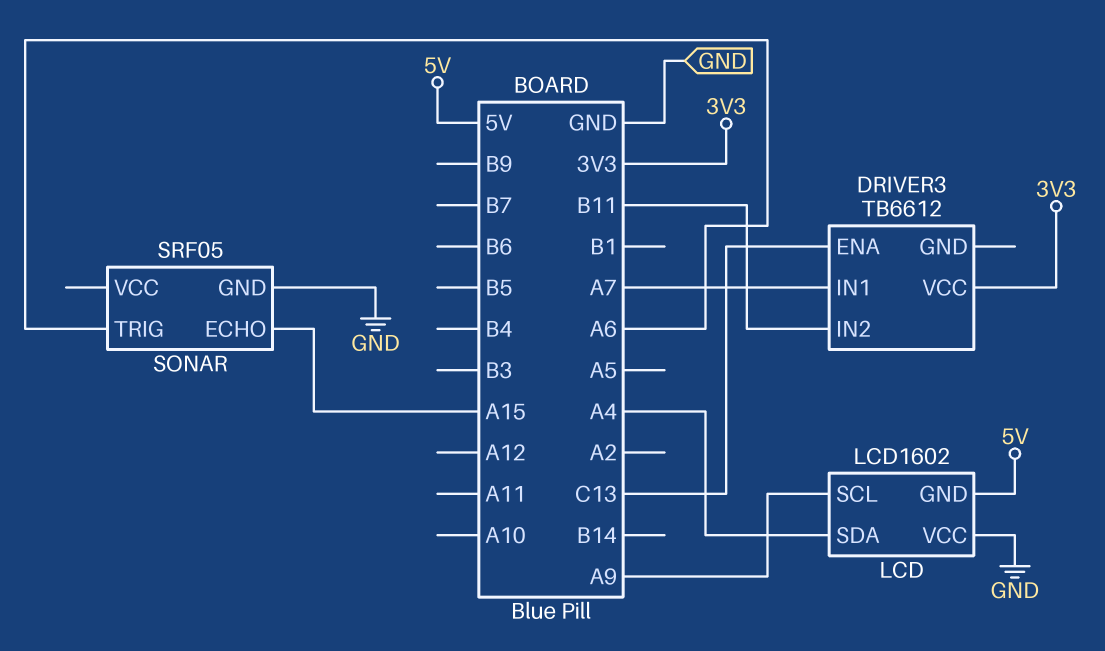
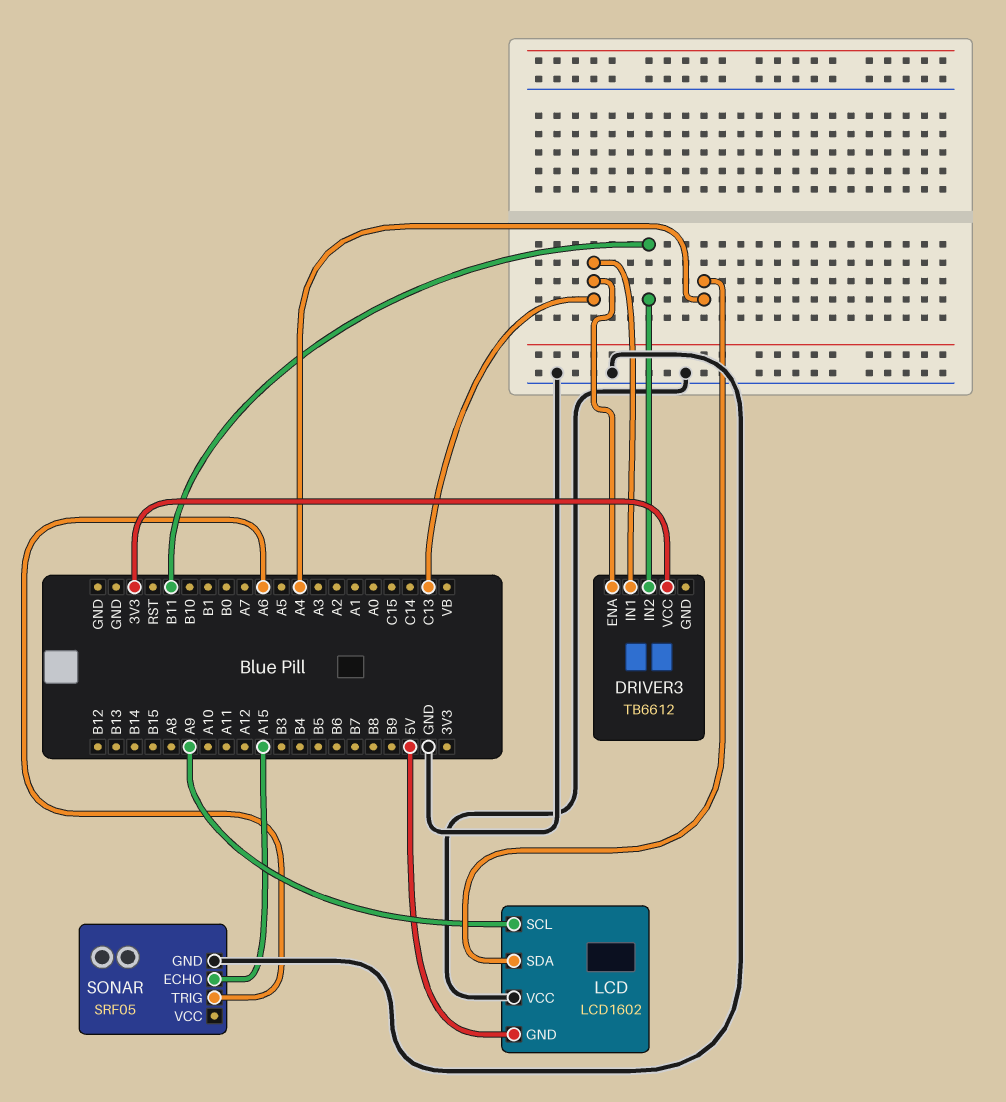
DRIVER3 pin IN1: A7 -> C13

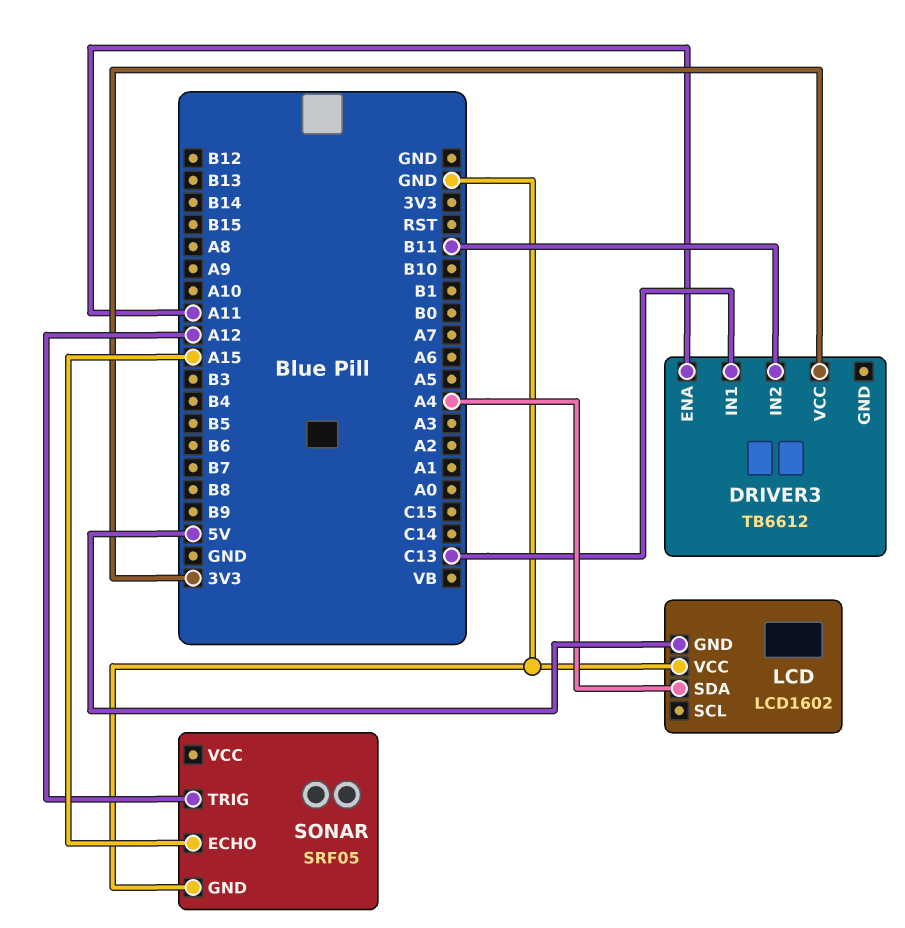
DRIVER3 pin ENA: C13 -> A11
LCD pin SCL: A9 -> none
SONAR pin TRIG: A6 -> A12

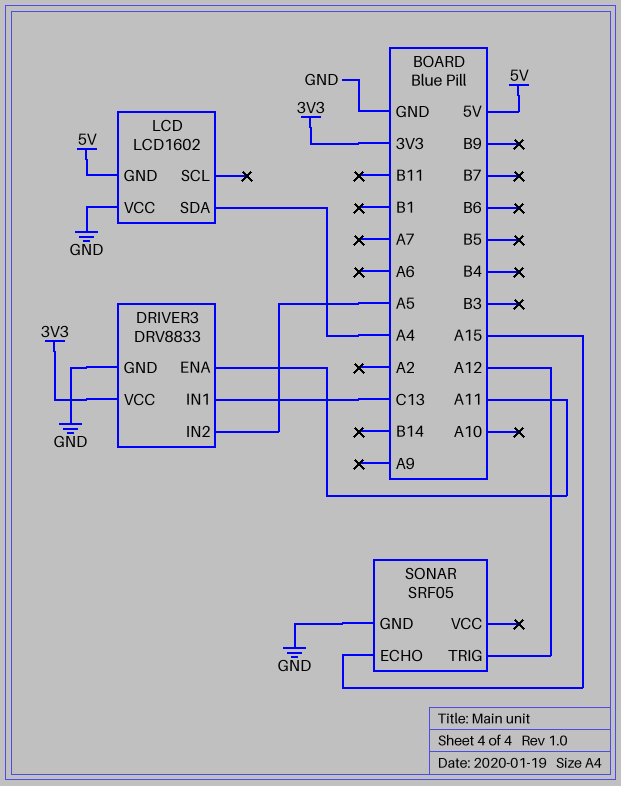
DRIVER3: TB6612 -> DRV8833
DRIVER3 pin GND: none -> GND
DRIVER3 pin IN2: B11 -> A5

